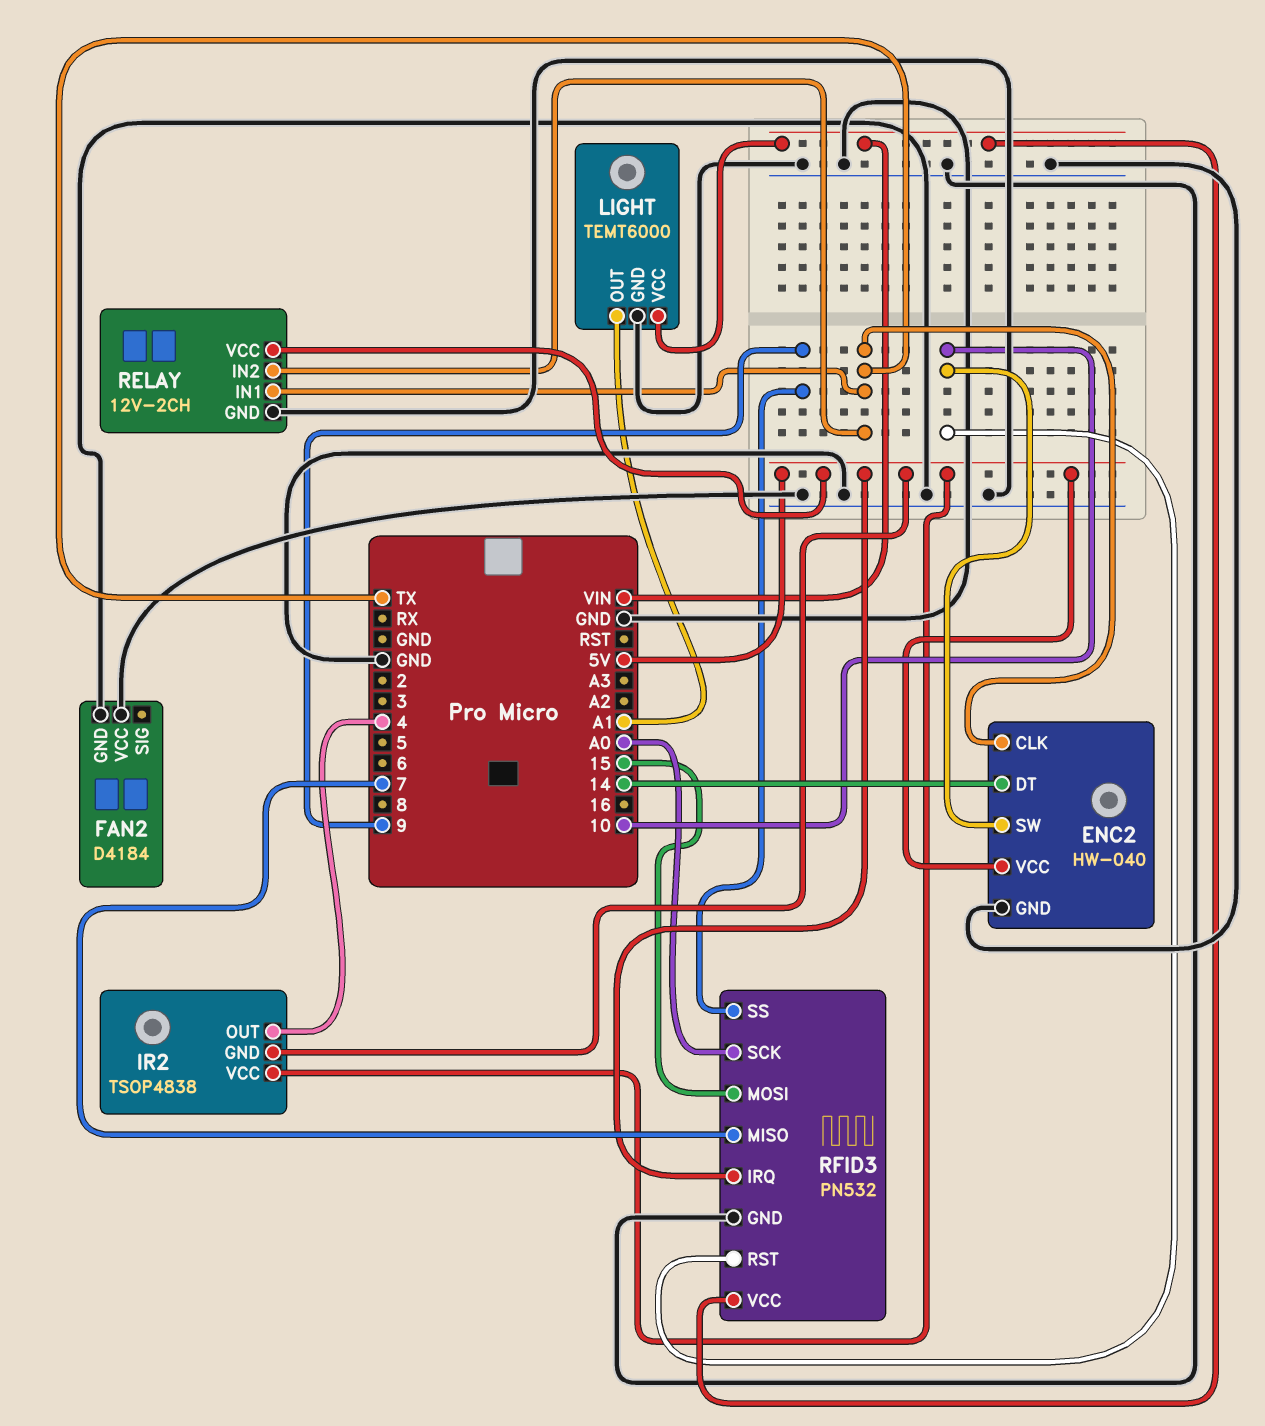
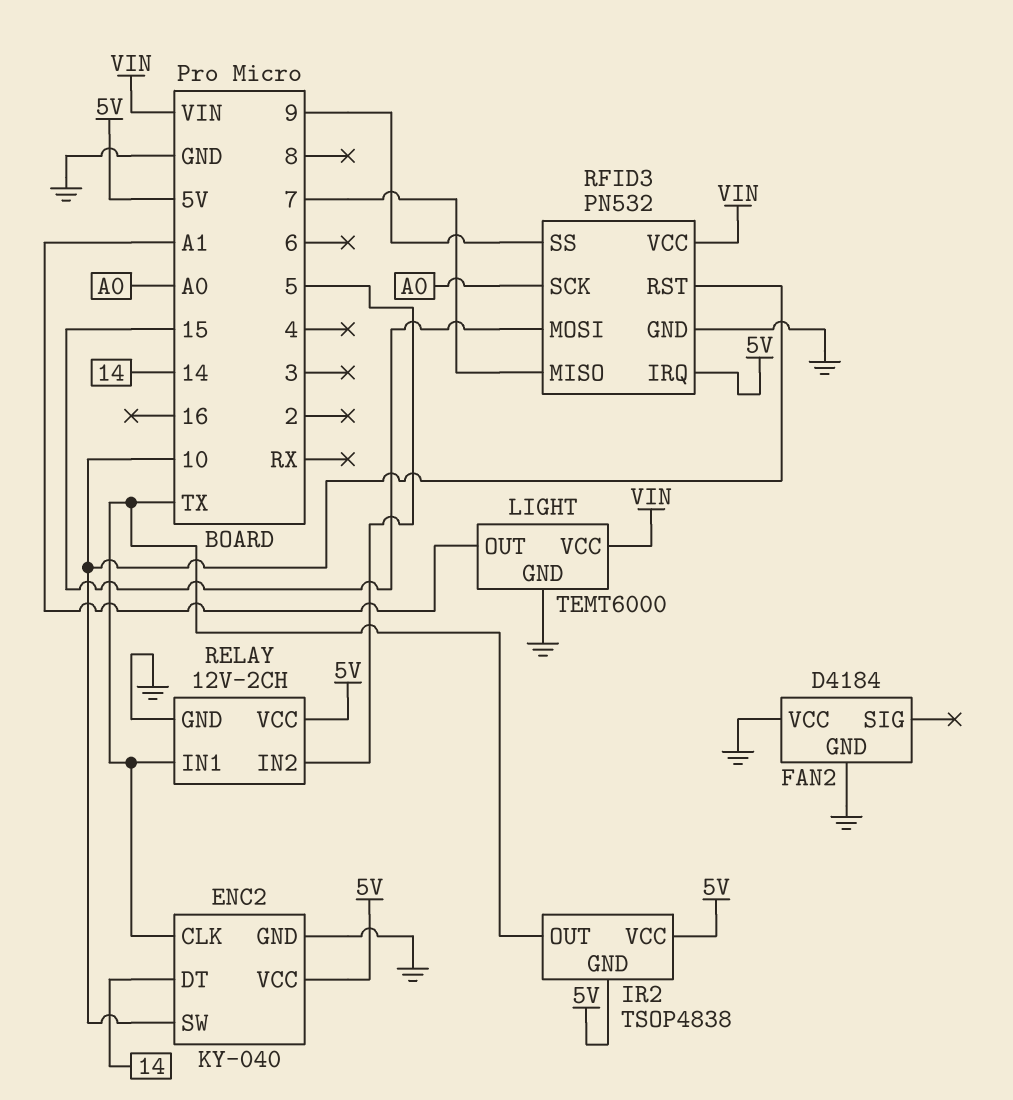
ENC2: HW-040 -> KY-040
IR2 pin OUT: 4 -> TX
RELAY pin IN2: TX -> 5

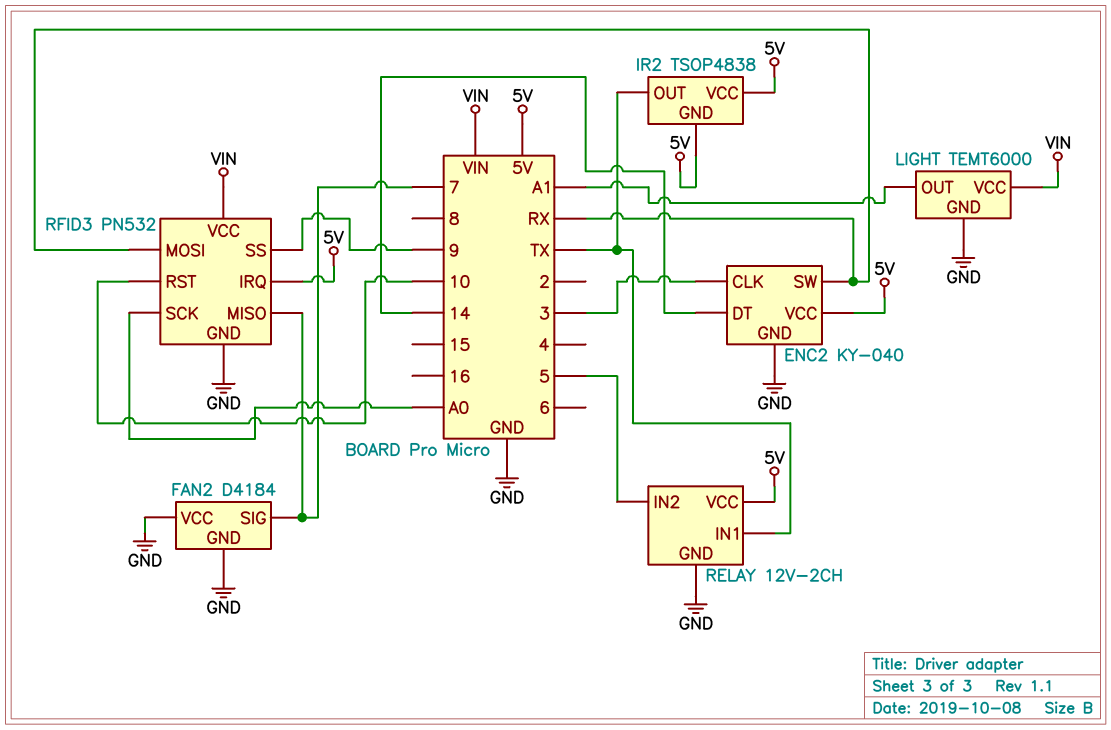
ENC2 pin CLK: TX -> 3
ENC2 pin SW: 10 -> RX
FAN2 pin SIG: none -> 7
RFID3 pin MOSI: 15 -> RX

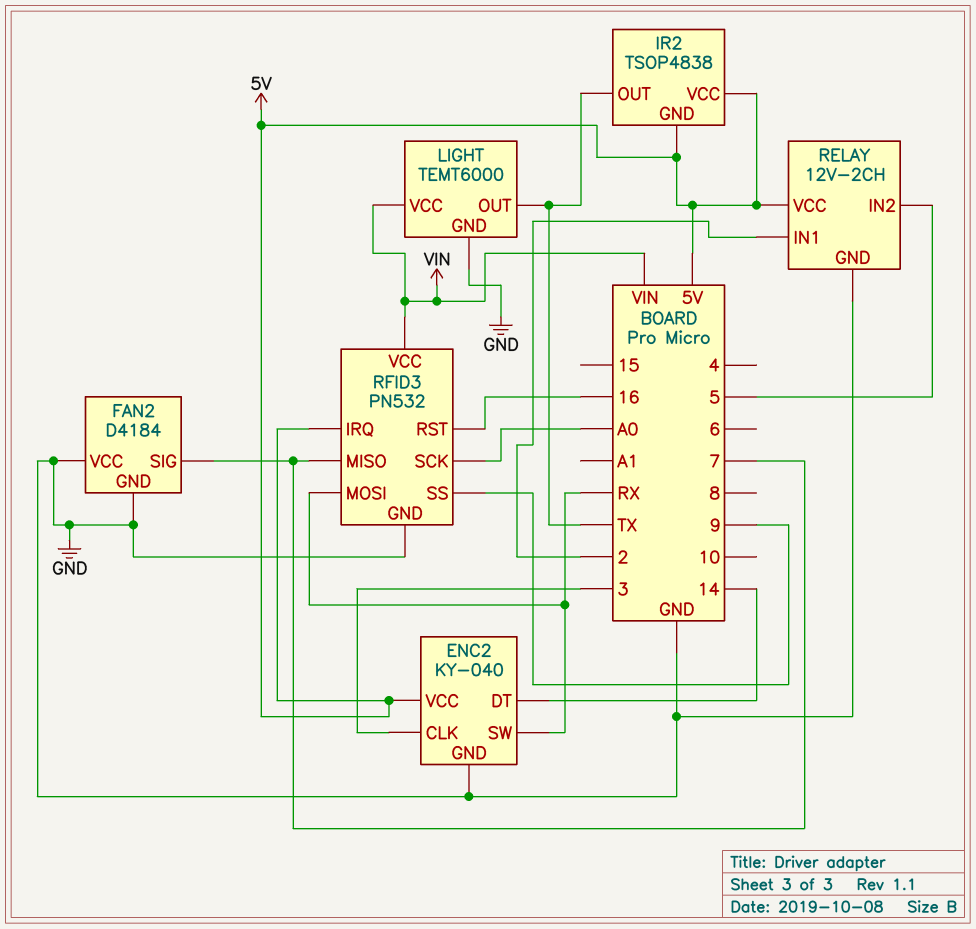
LIGHT pin OUT: A1 -> TX
RELAY pin IN1: TX -> 2
RFID3 pin RST: 10 -> 16

